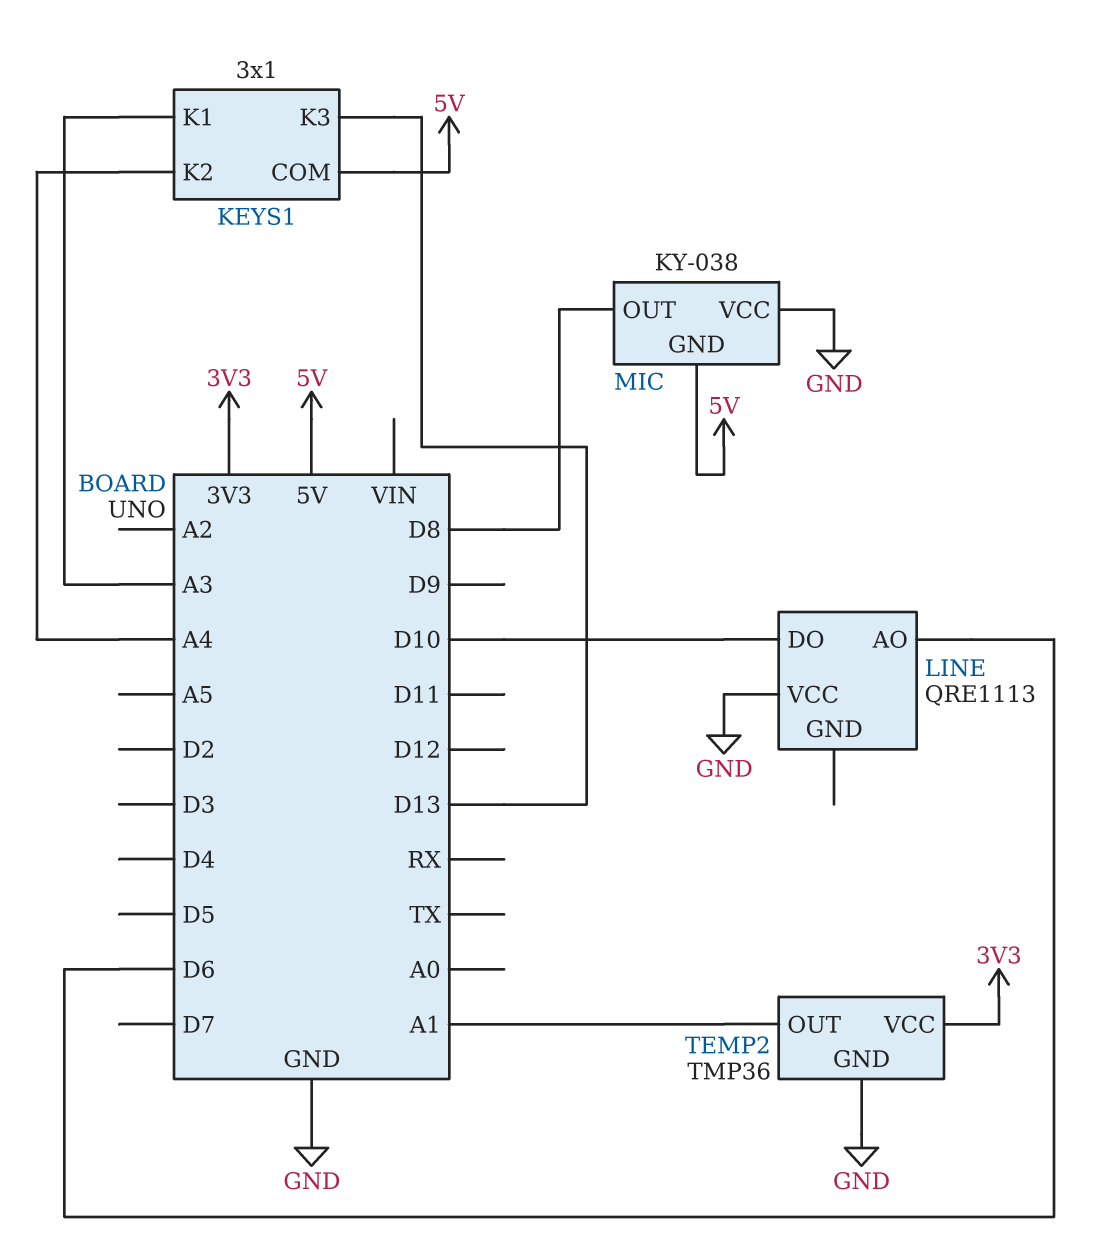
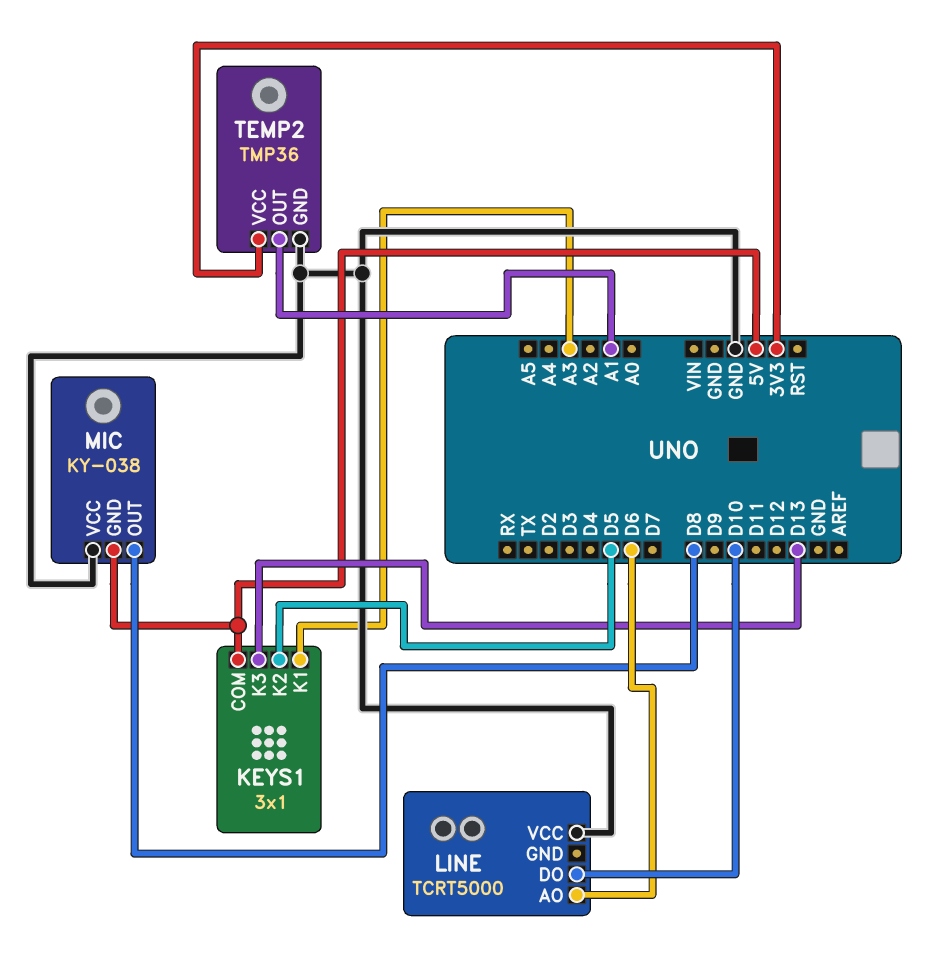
KEYS1 pin K2: A4 -> D5
LINE: QRE1113 -> TCRT5000

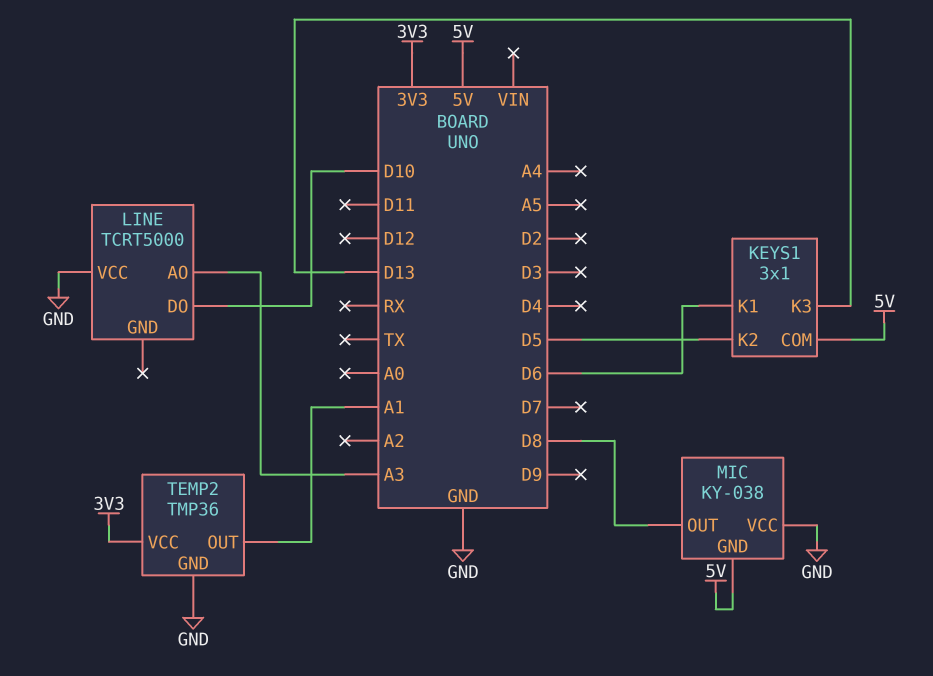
KEYS1 pin K1: A3 -> D6
LINE pin AO: D6 -> A3

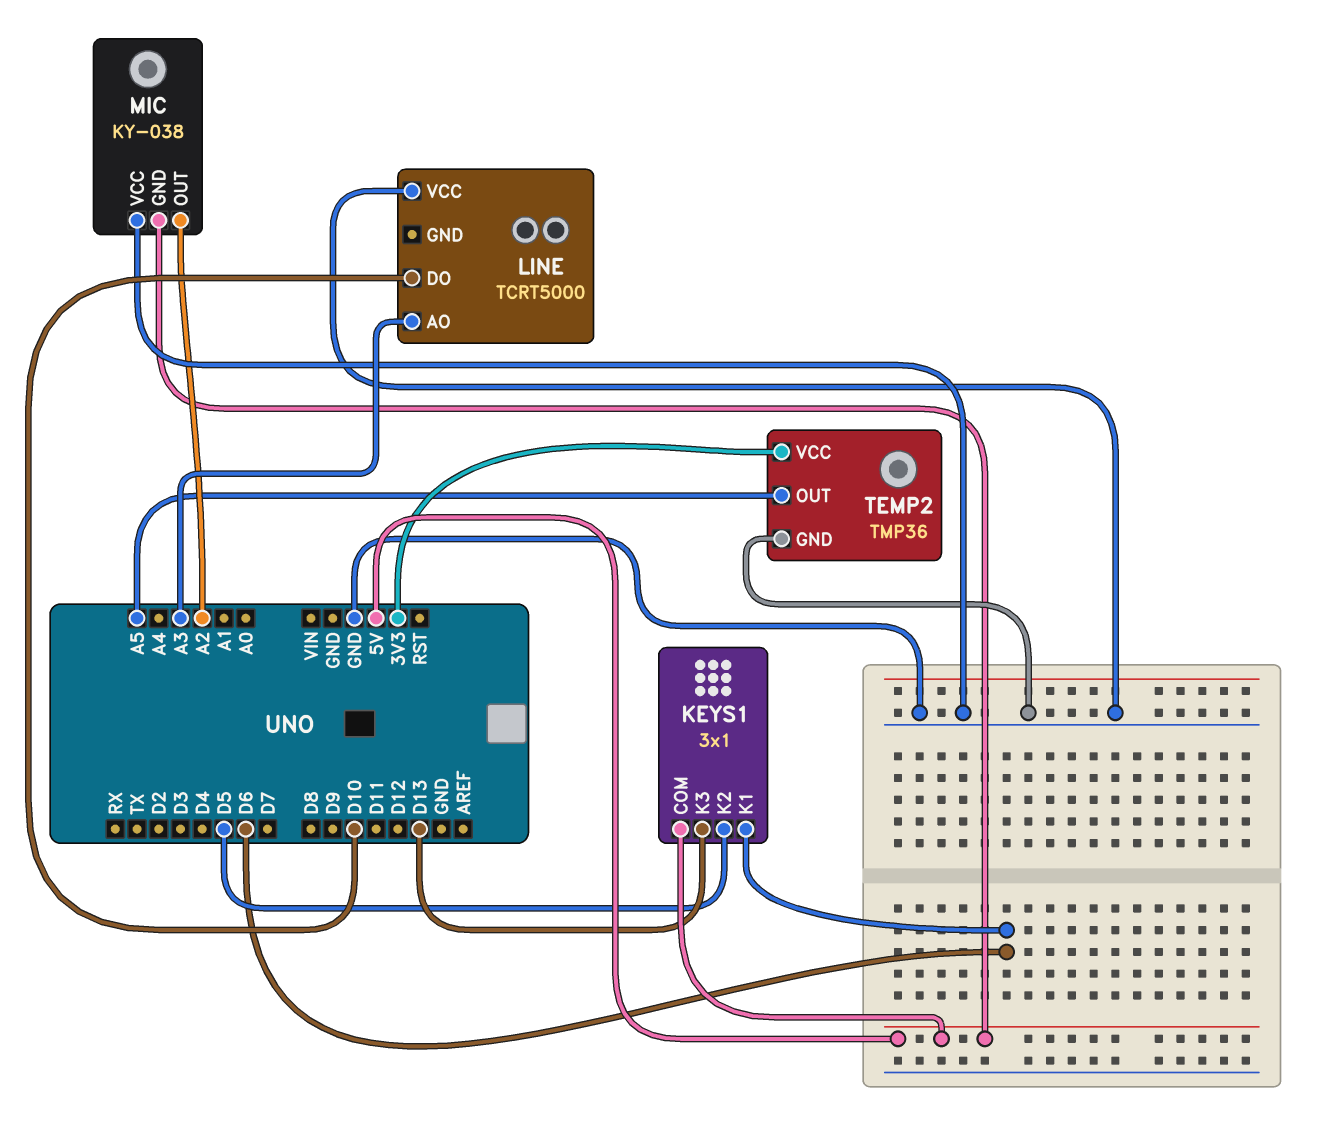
MIC pin OUT: D8 -> A2
TEMP2 pin OUT: A1 -> A5

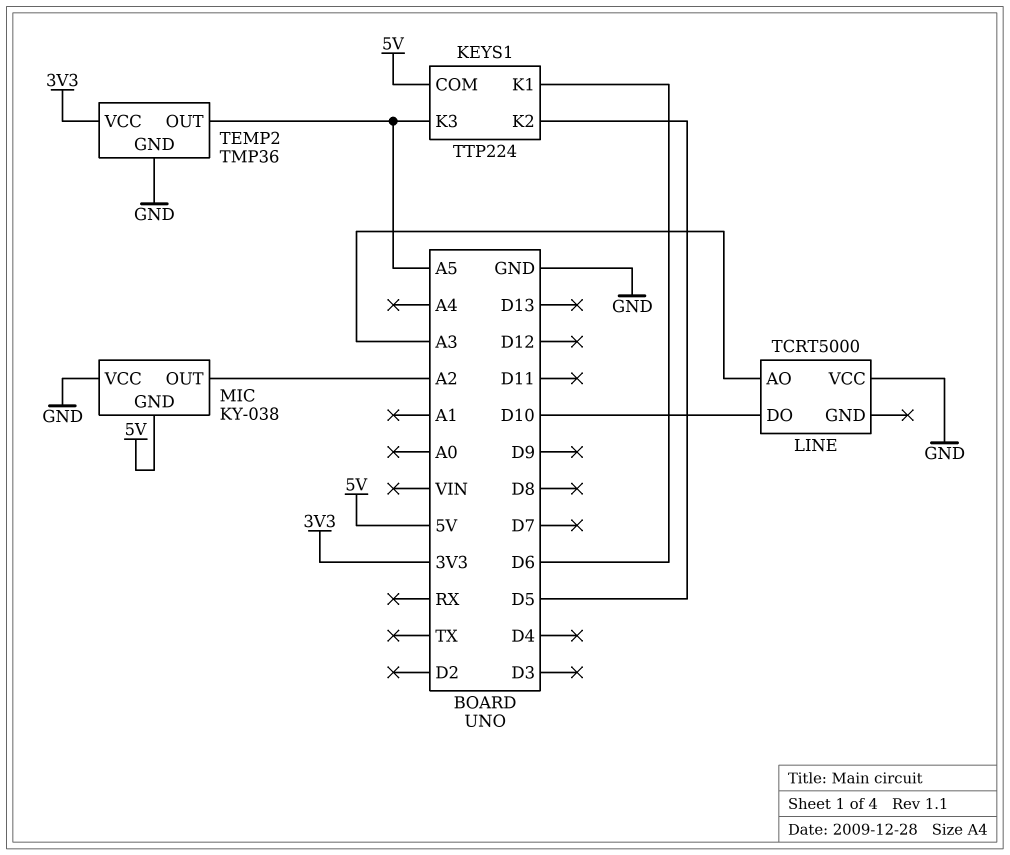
KEYS1: 3x1 -> TTP224
KEYS1 pin K3: D13 -> A5

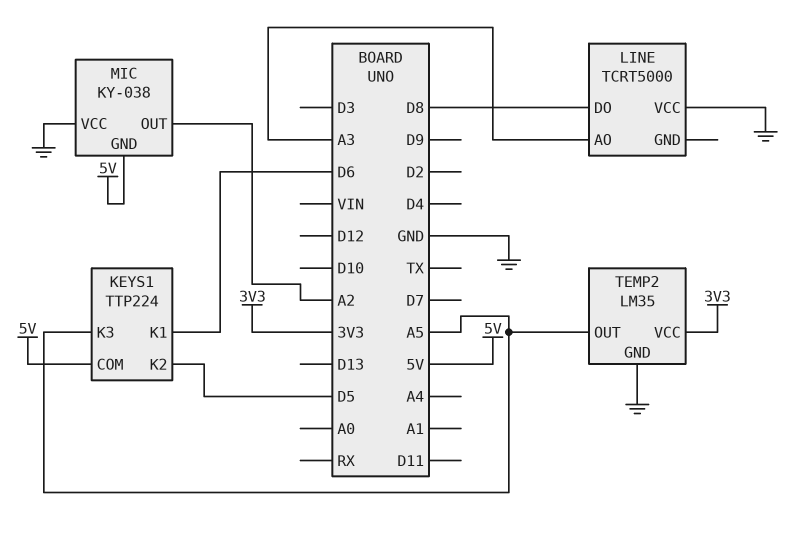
LINE pin DO: D10 -> D8
TEMP2: TMP36 -> LM35

